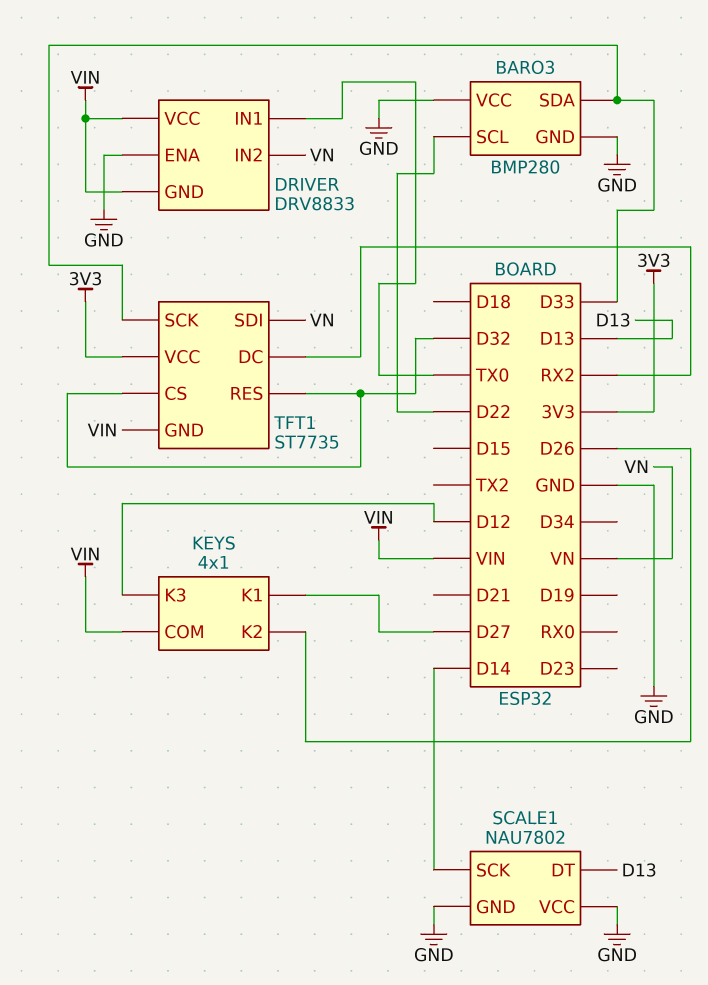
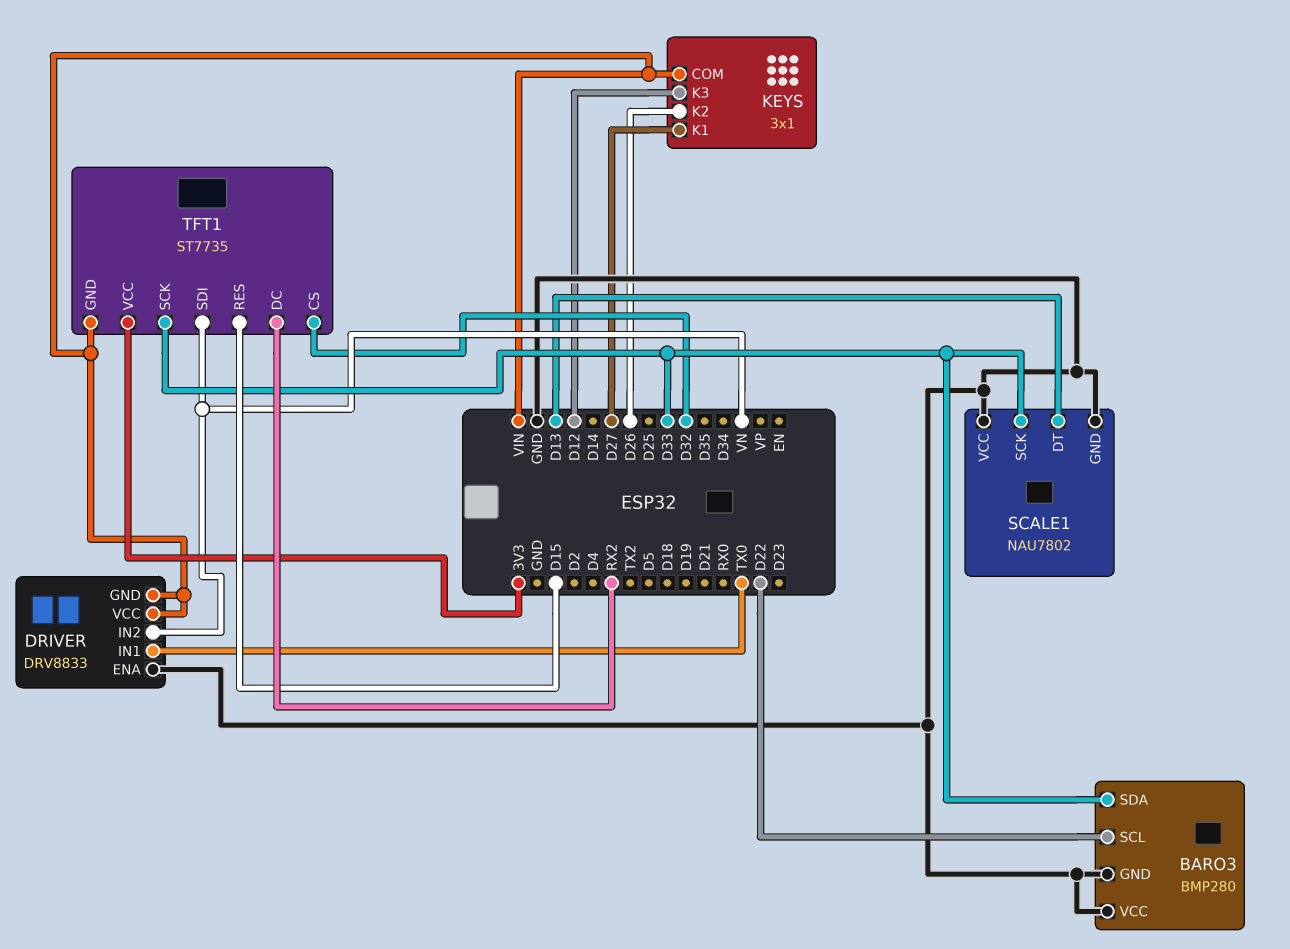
KEYS: 4x1 -> 3x1
SCALE1 pin SCK: D14 -> D33
TFT1 pin RES: D32 -> D15

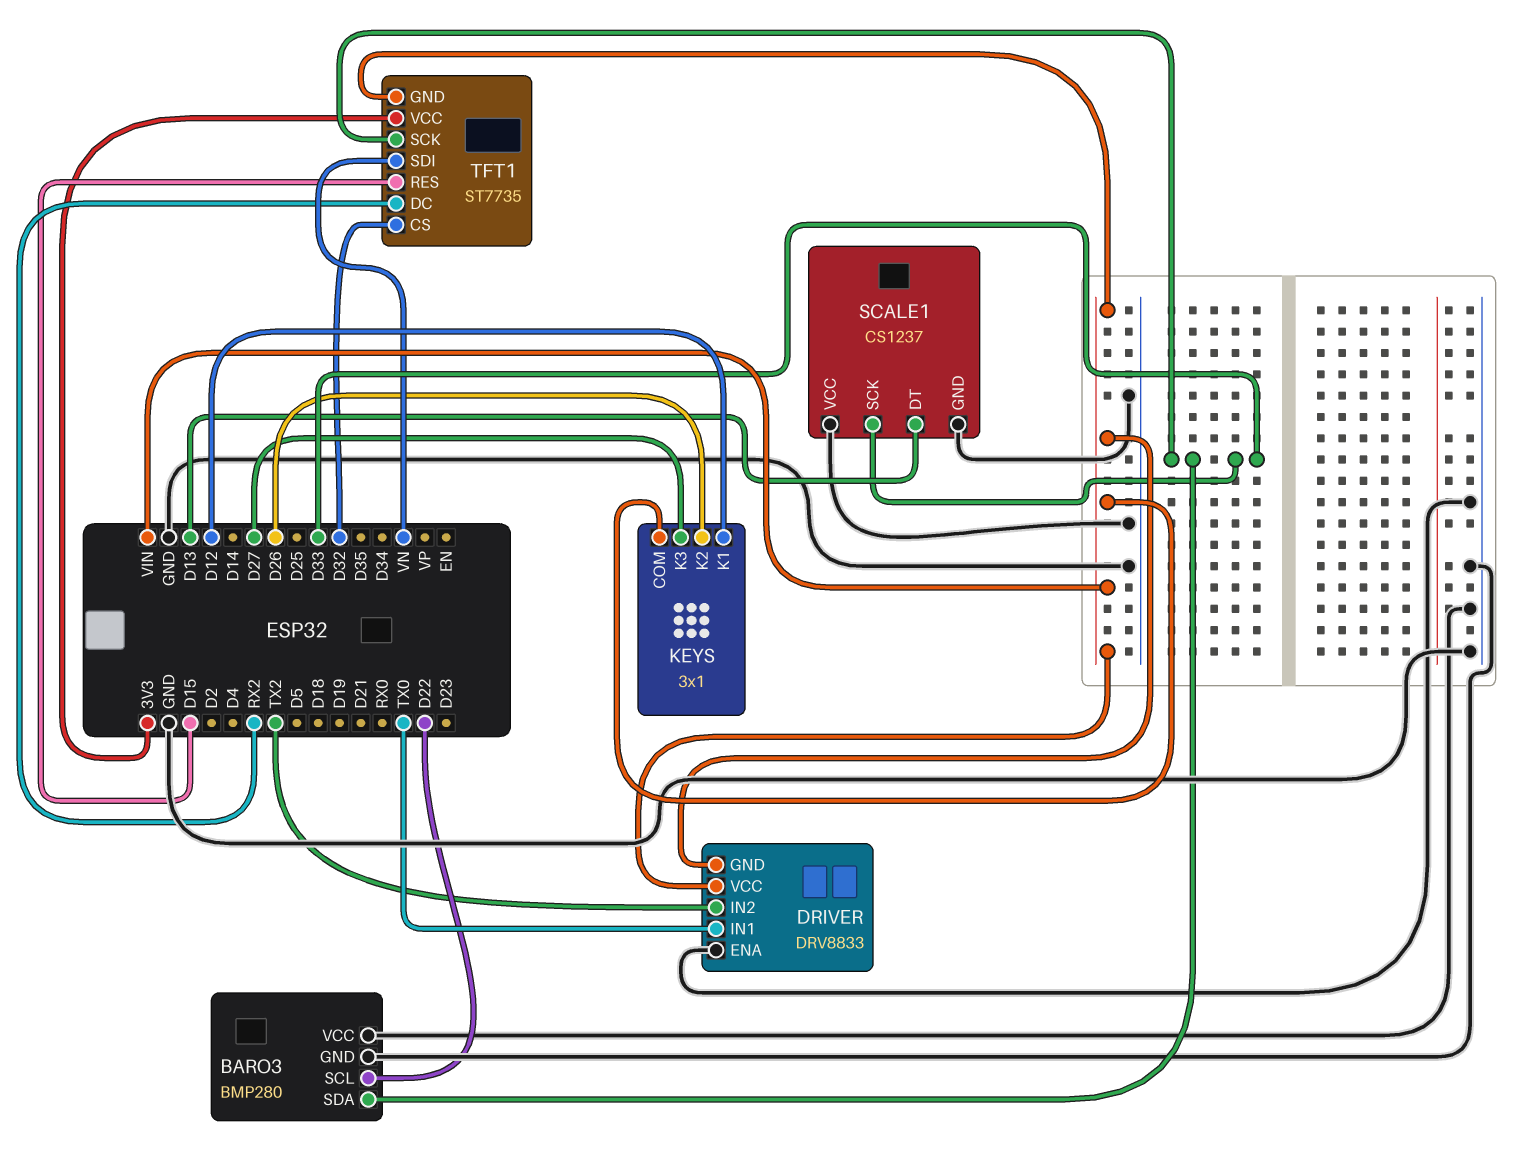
DRIVER pin IN2: VN -> TX2
KEYS pin K1: D27 -> D12
KEYS pin K3: D12 -> D27
SCALE1: NAU7802 -> CS1237

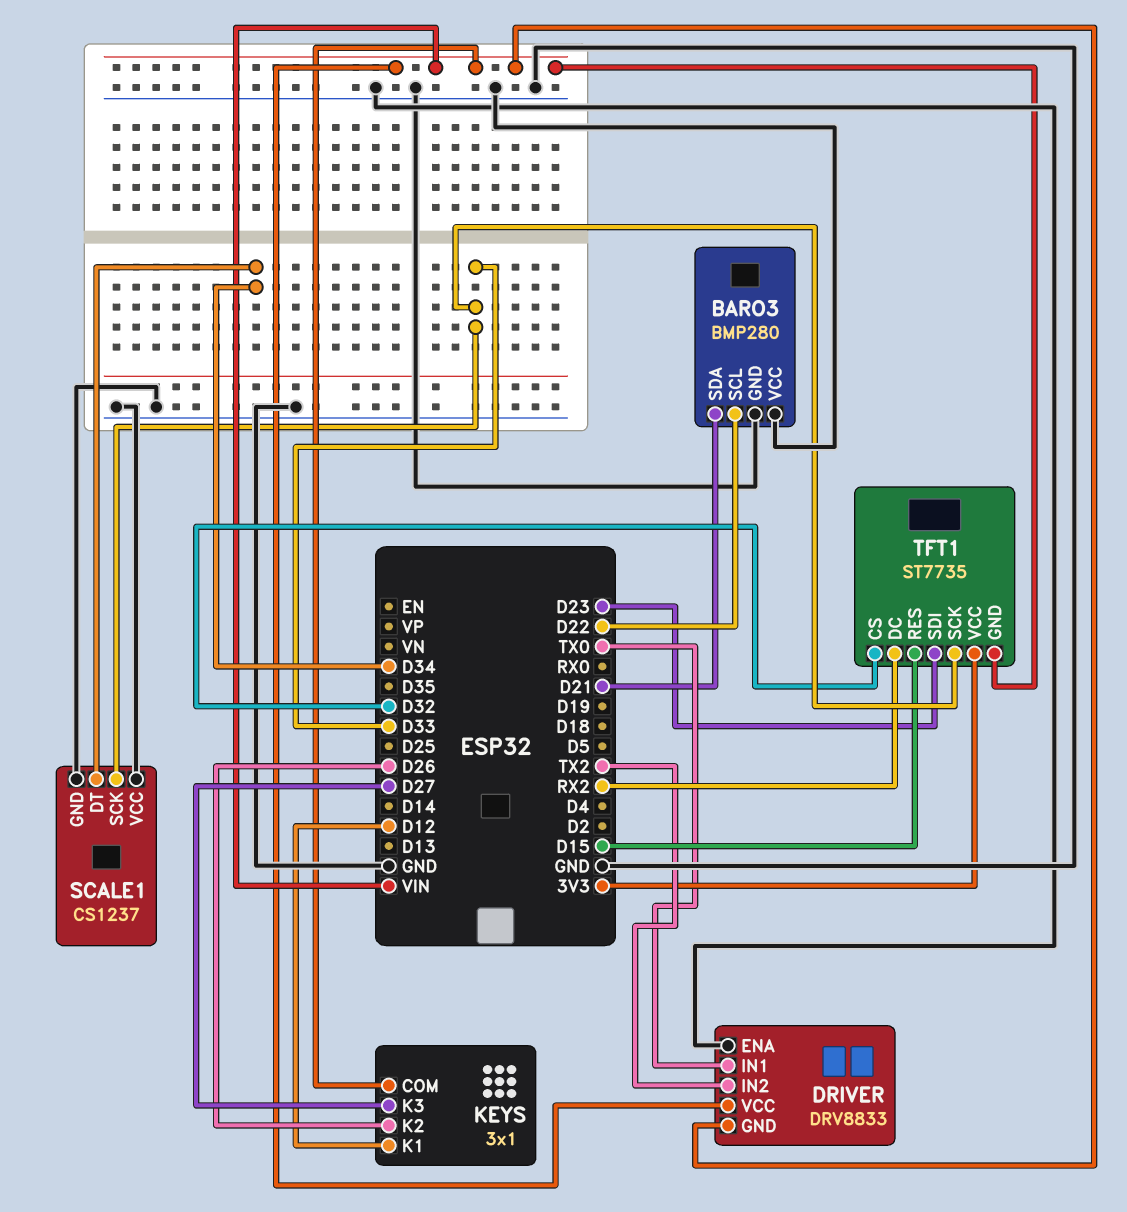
BARO3 pin SDA: D33 -> D21
SCALE1 pin DT: D13 -> D34
TFT1 pin SDI: VN -> D23

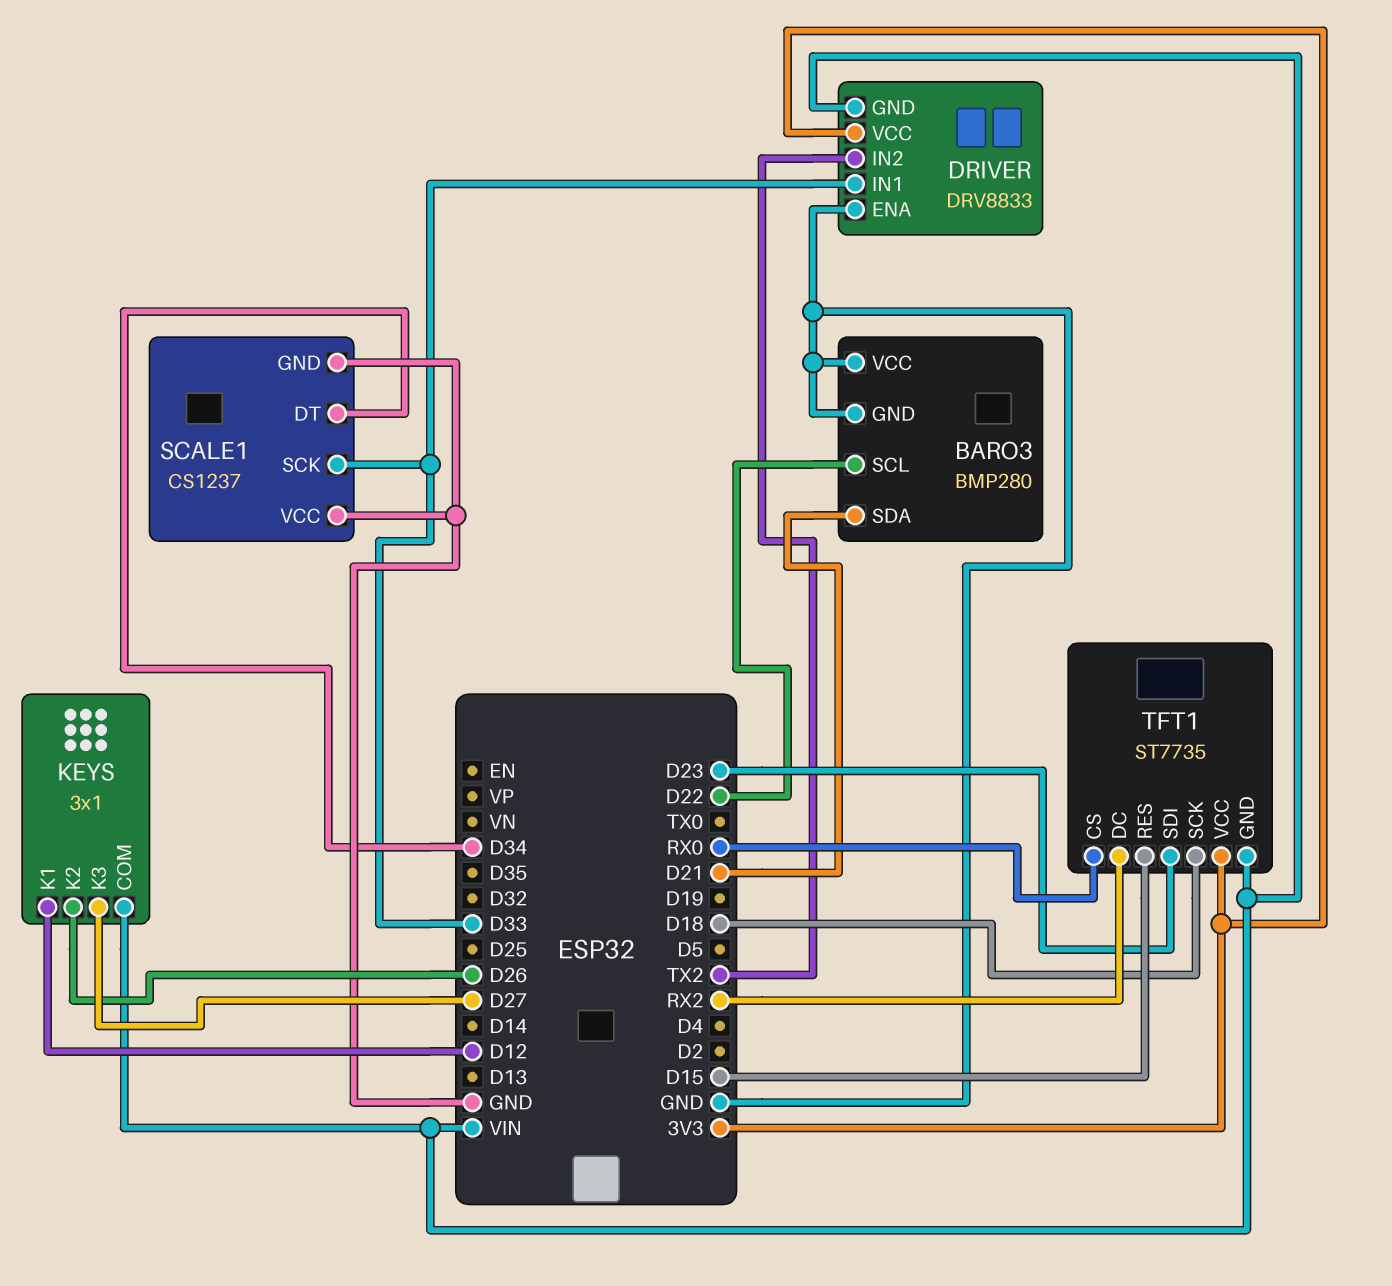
DRIVER pin IN1: TX0 -> D33
DRIVER pin VCC: VIN -> 3V3
TFT1 pin CS: D32 -> RX0
TFT1 pin SCK: D33 -> D18

